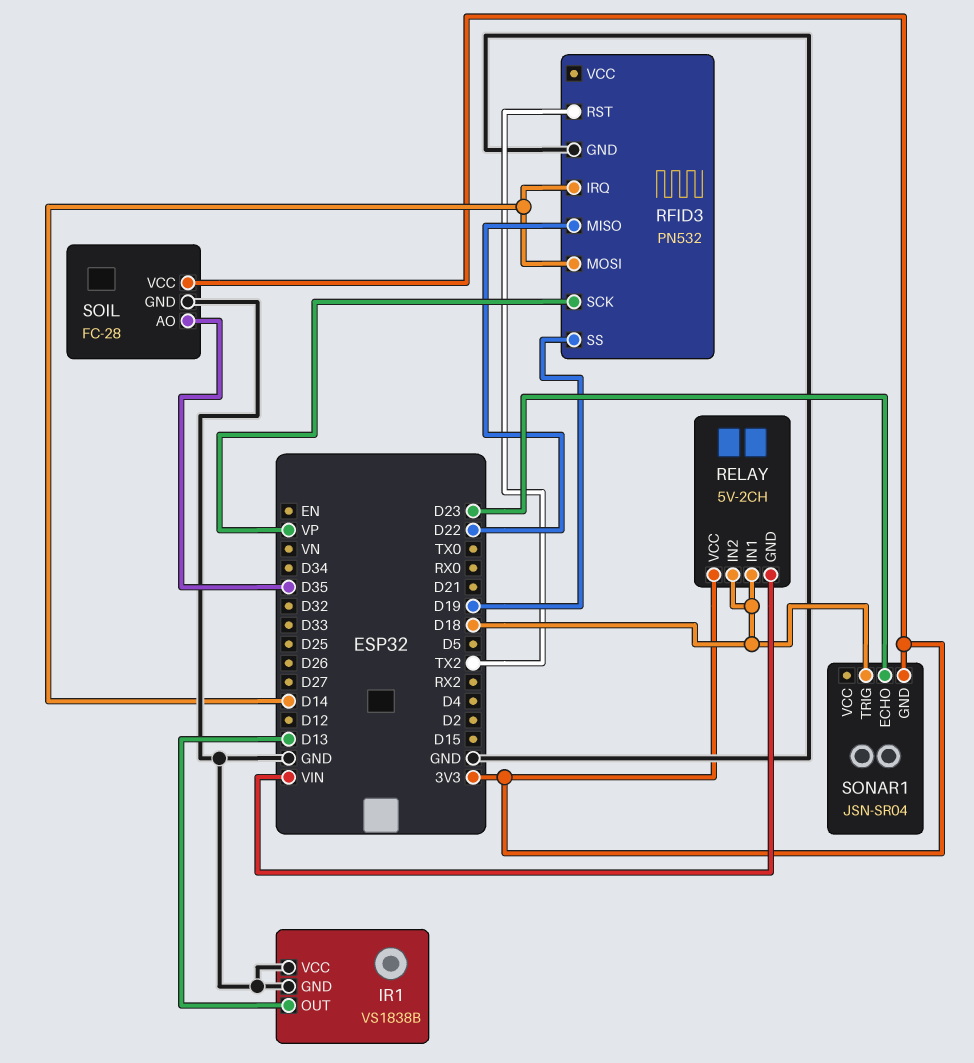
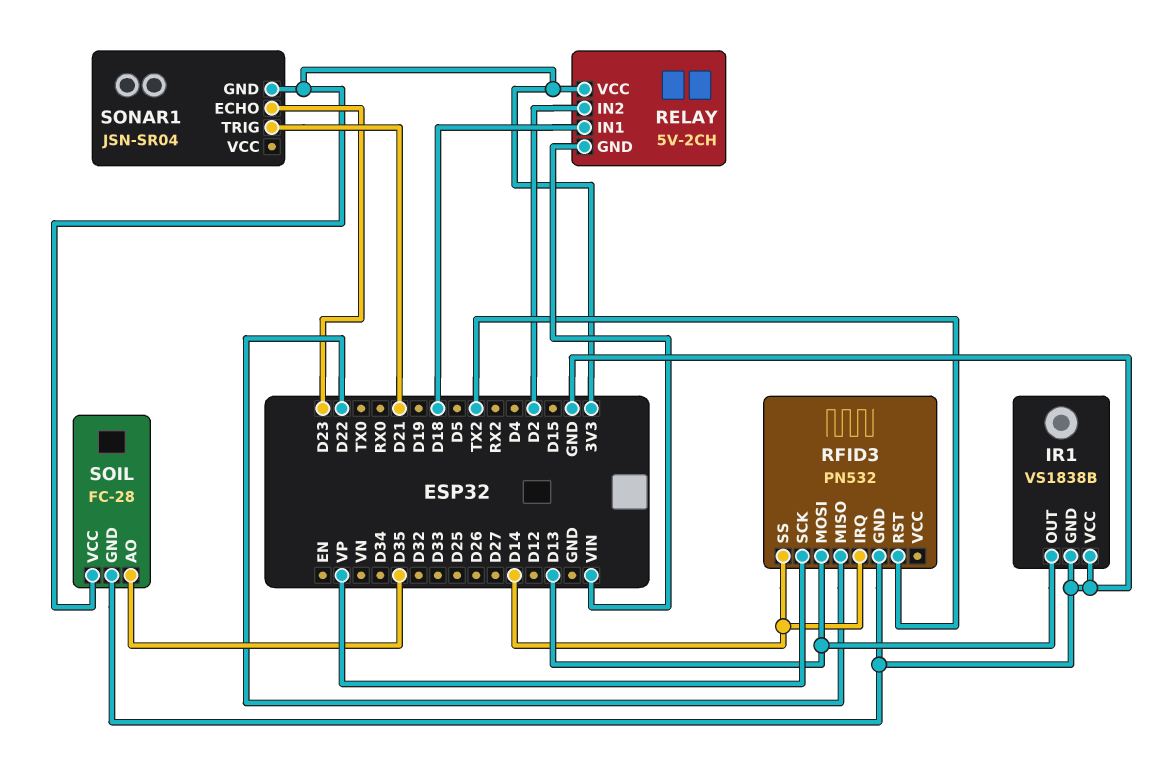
RELAY pin IN2: D18 -> D2
RFID3 pin MOSI: D14 -> D13
RFID3 pin SS: D19 -> D14
SONAR1 pin TRIG: D18 -> D21

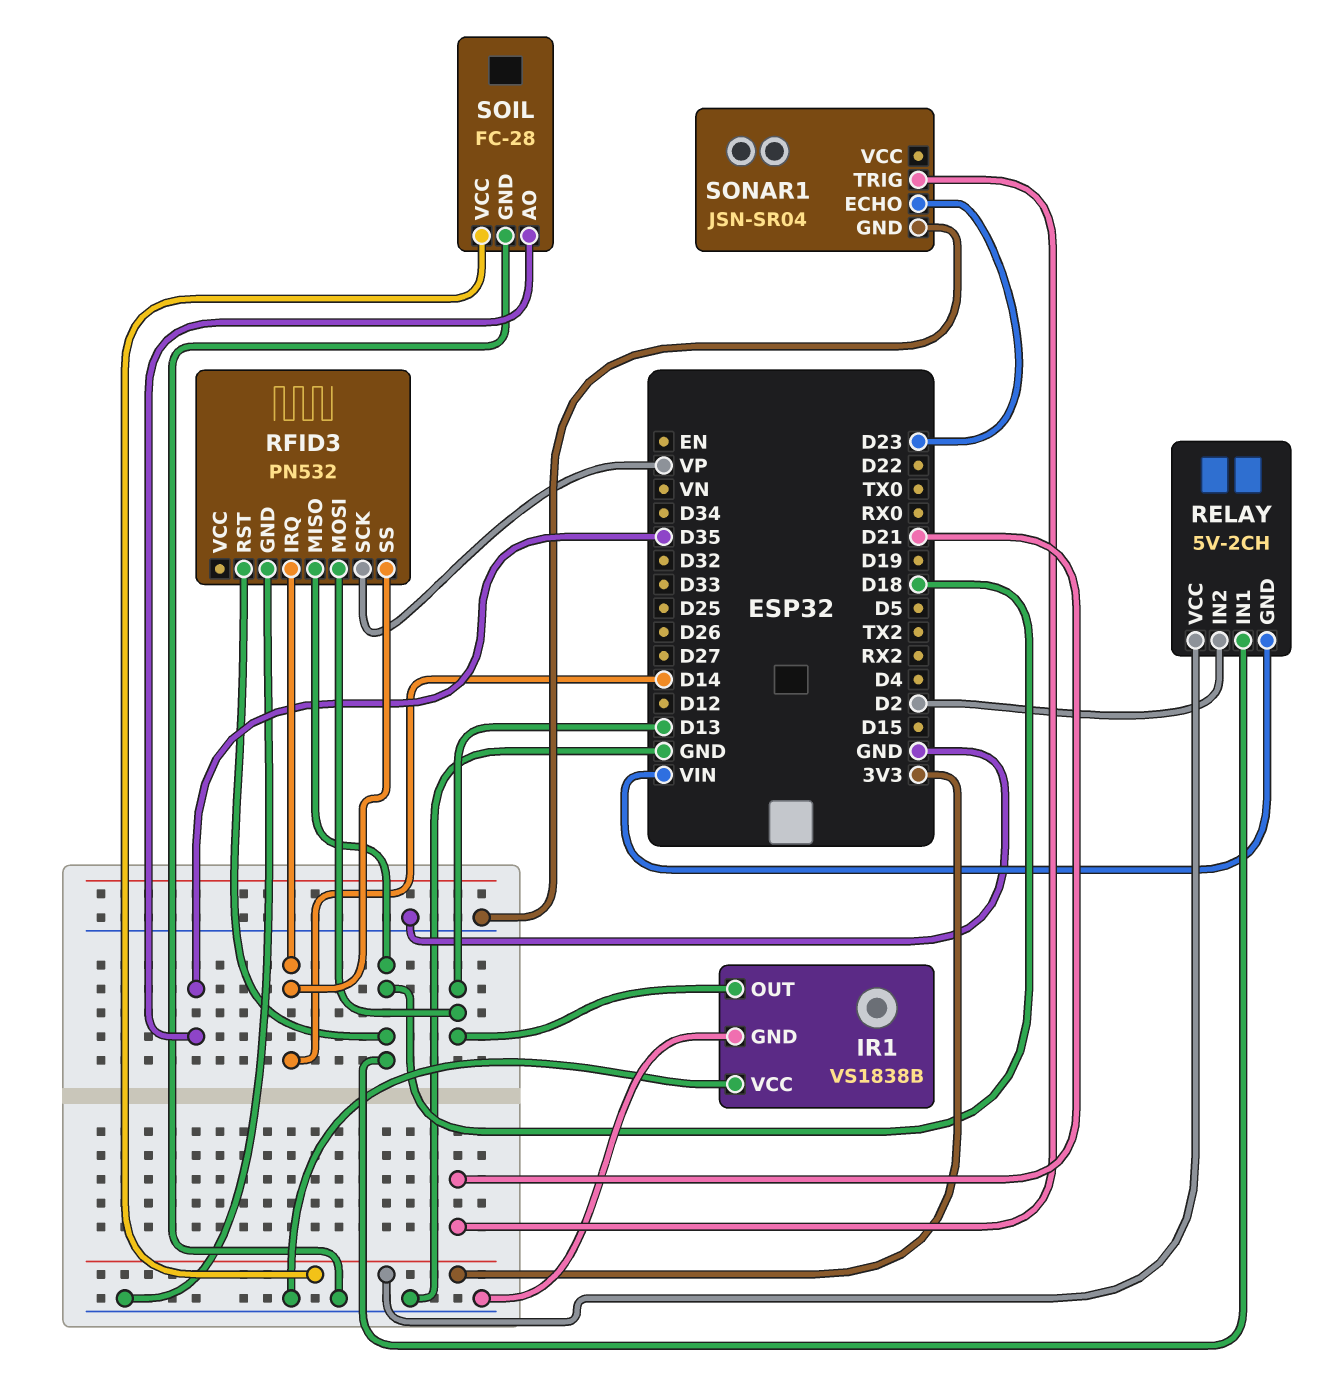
RFID3 pin MISO: D22 -> D18
RFID3 pin RST: TX2 -> D18
SONAR1 pin GND: 3V3 -> GND

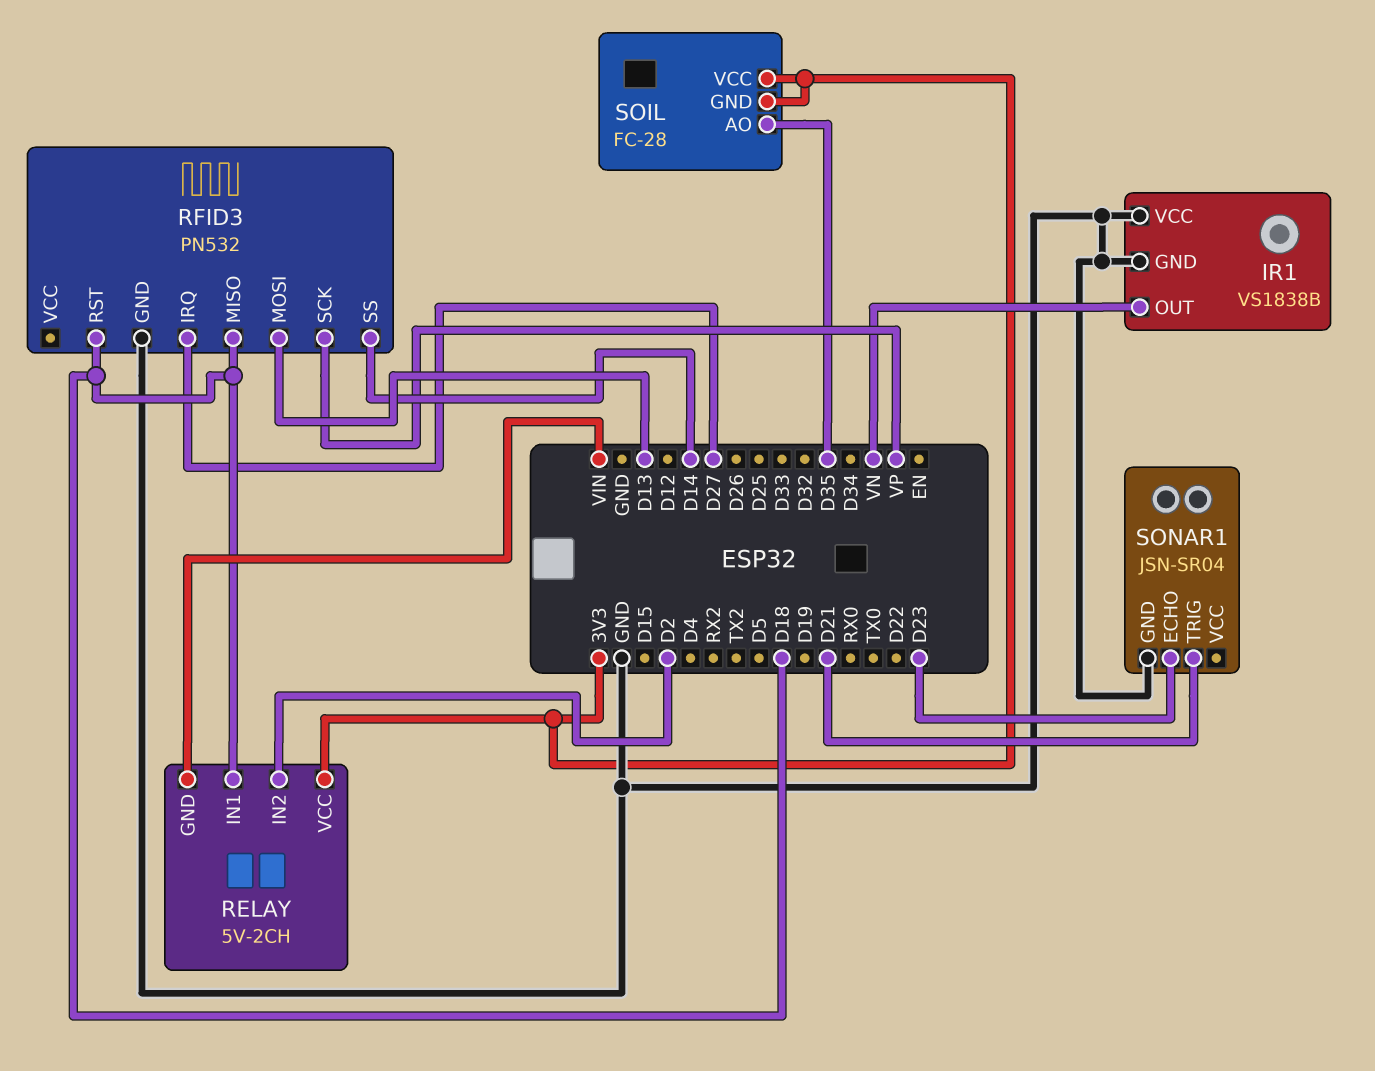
IR1 pin OUT: D13 -> VN
RFID3 pin IRQ: D14 -> D27
SOIL pin GND: GND -> 3V3

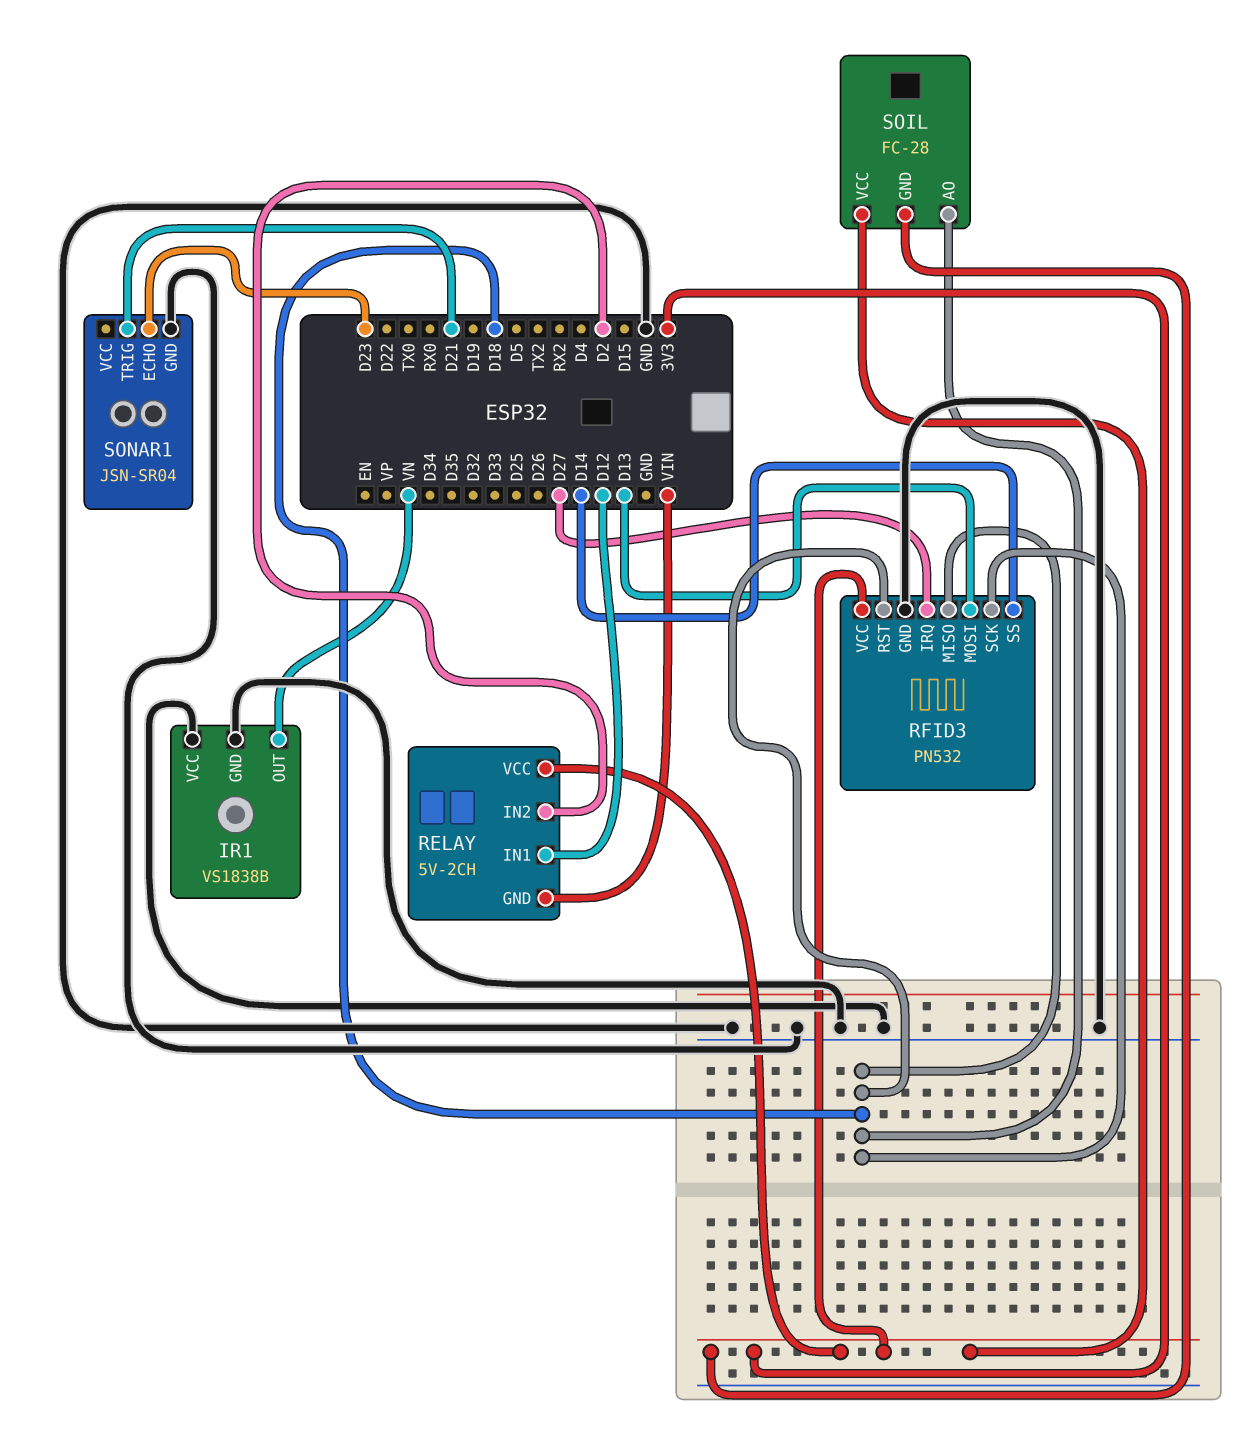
RELAY pin IN1: D18 -> D12
RFID3 pin SCK: VP -> D18
RFID3 pin VCC: none -> 3V3
SOIL pin AO: D35 -> D18

